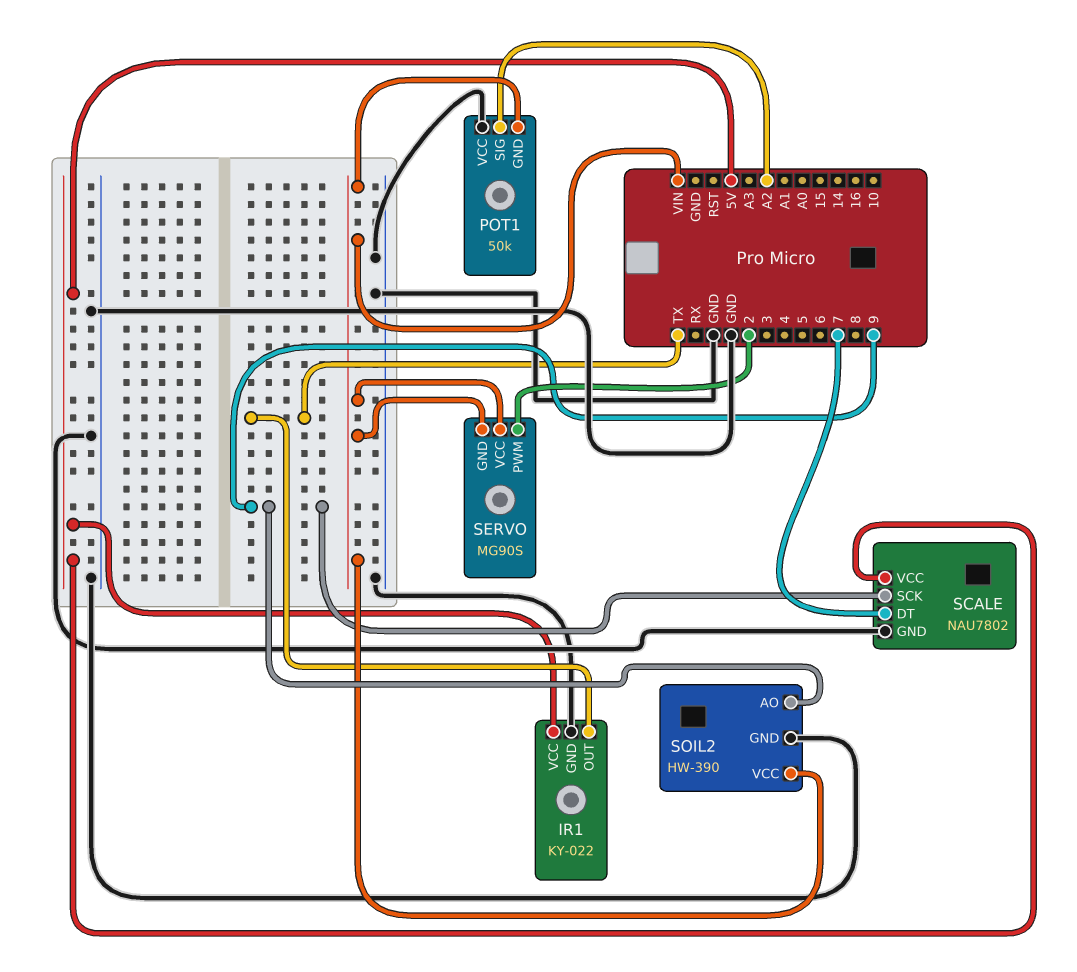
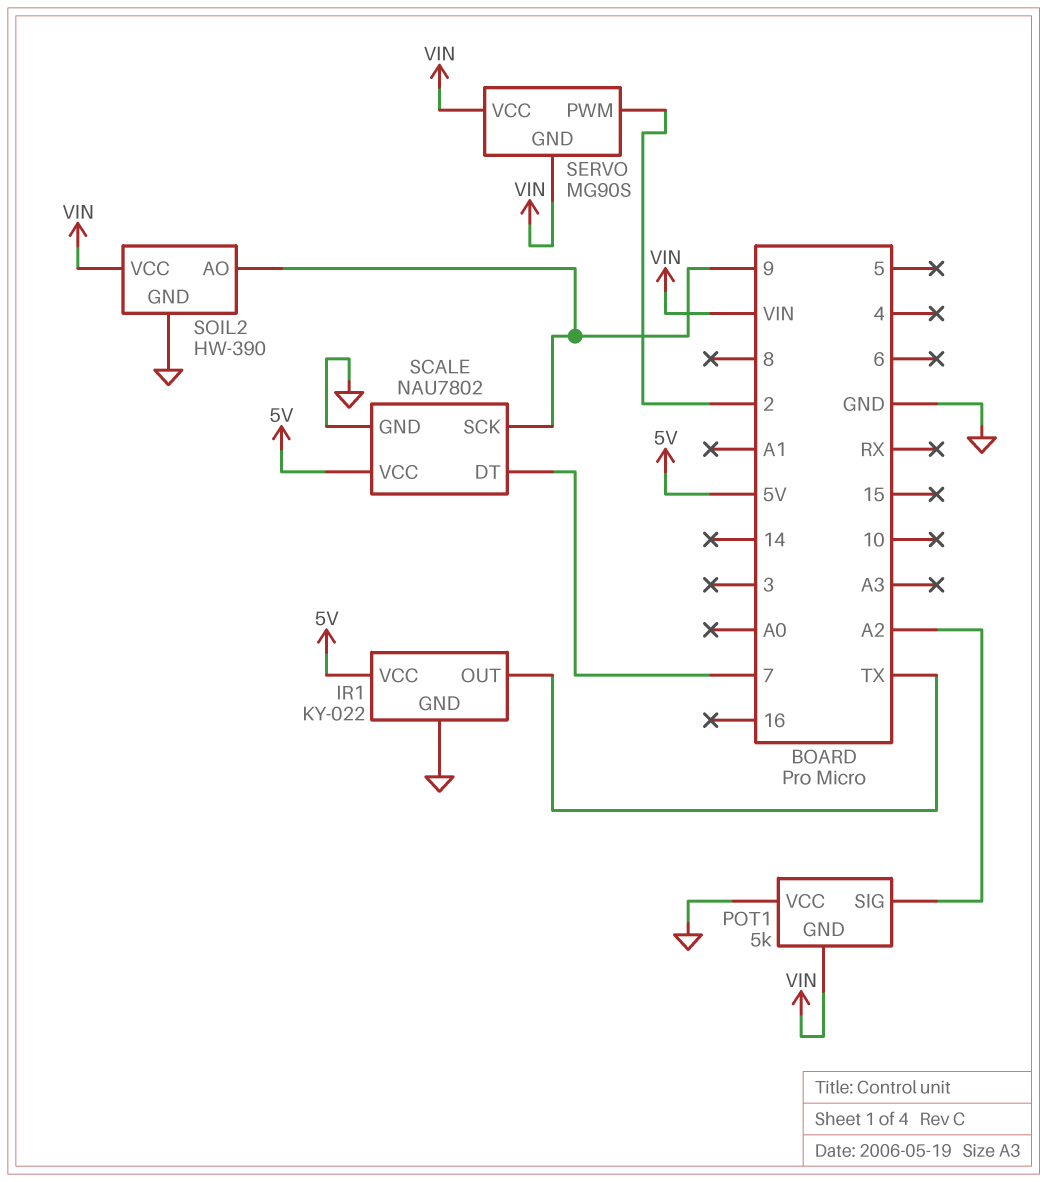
POT1: 50k -> 5k

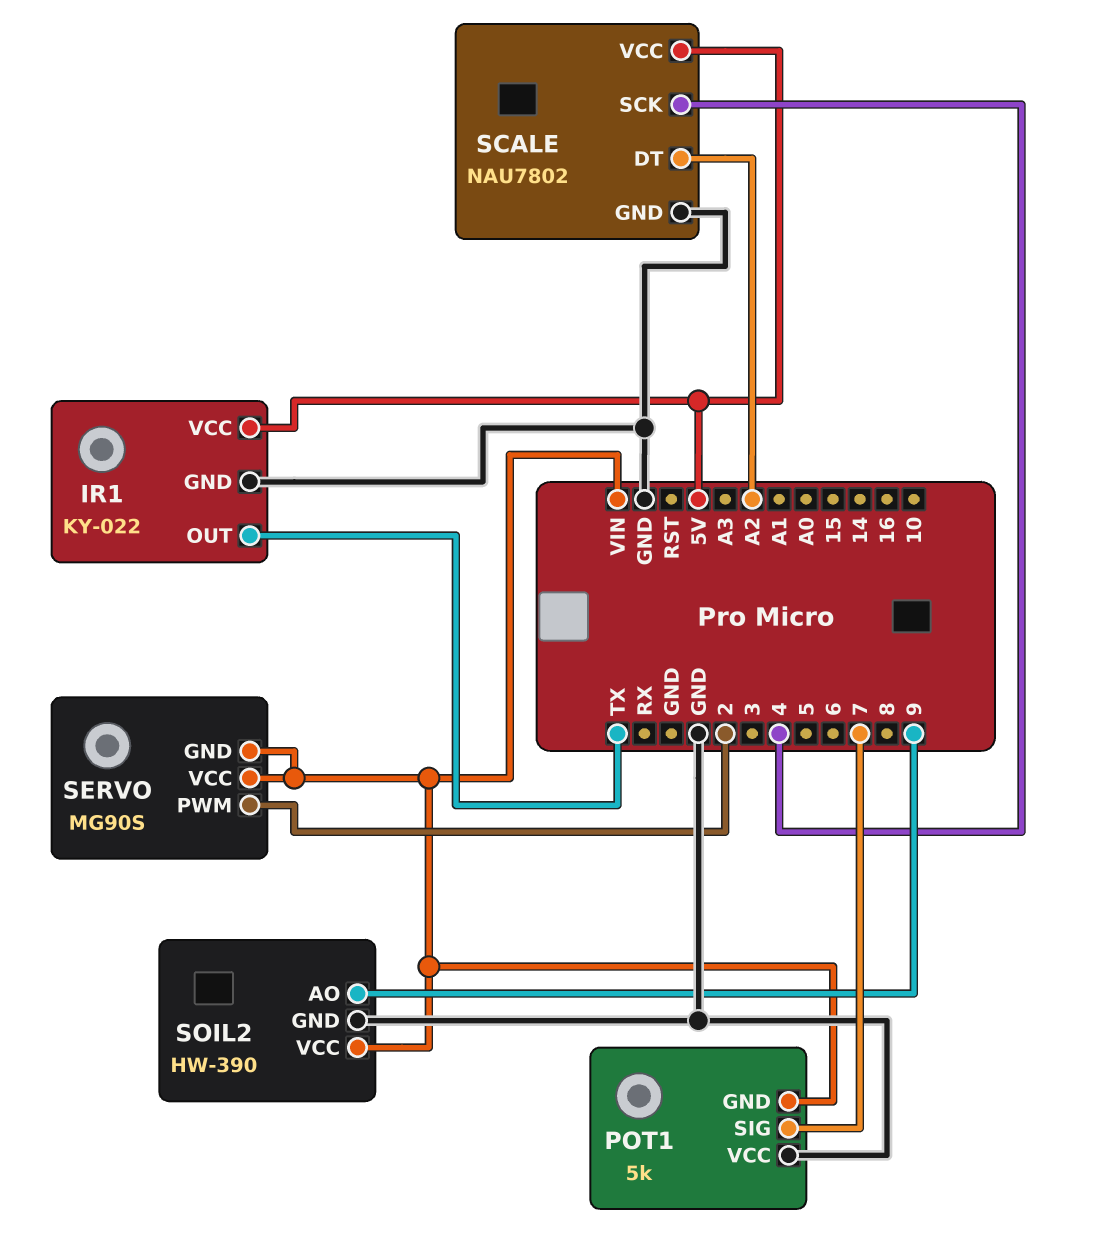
POT1 pin SIG: A2 -> 7
SCALE pin DT: 7 -> A2
SCALE pin SCK: 9 -> 4

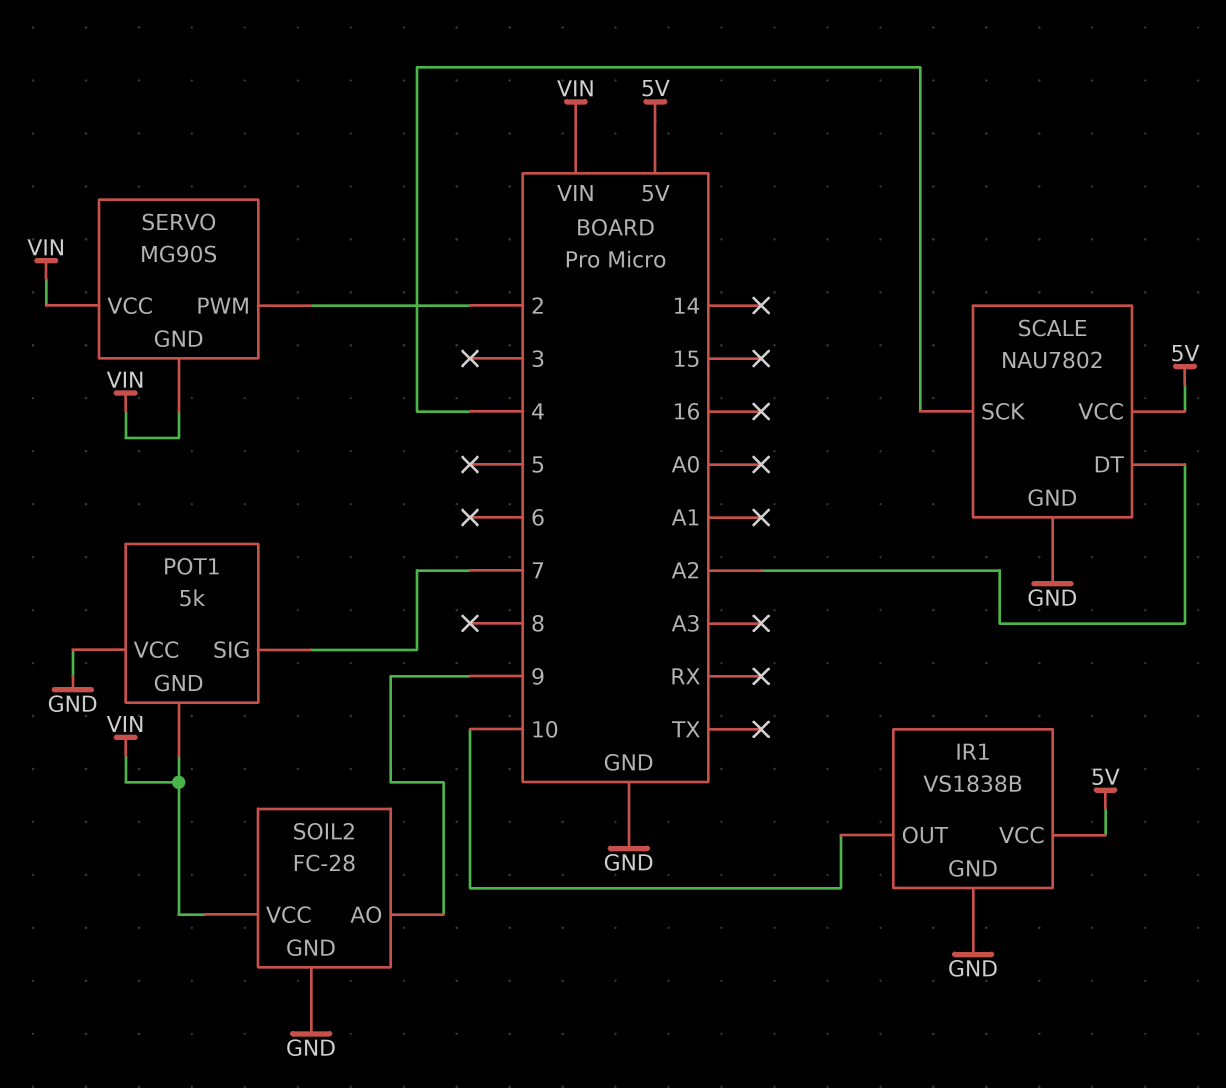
IR1: KY-022 -> VS1838B
IR1 pin OUT: TX -> 10
SOIL2: HW-390 -> FC-28

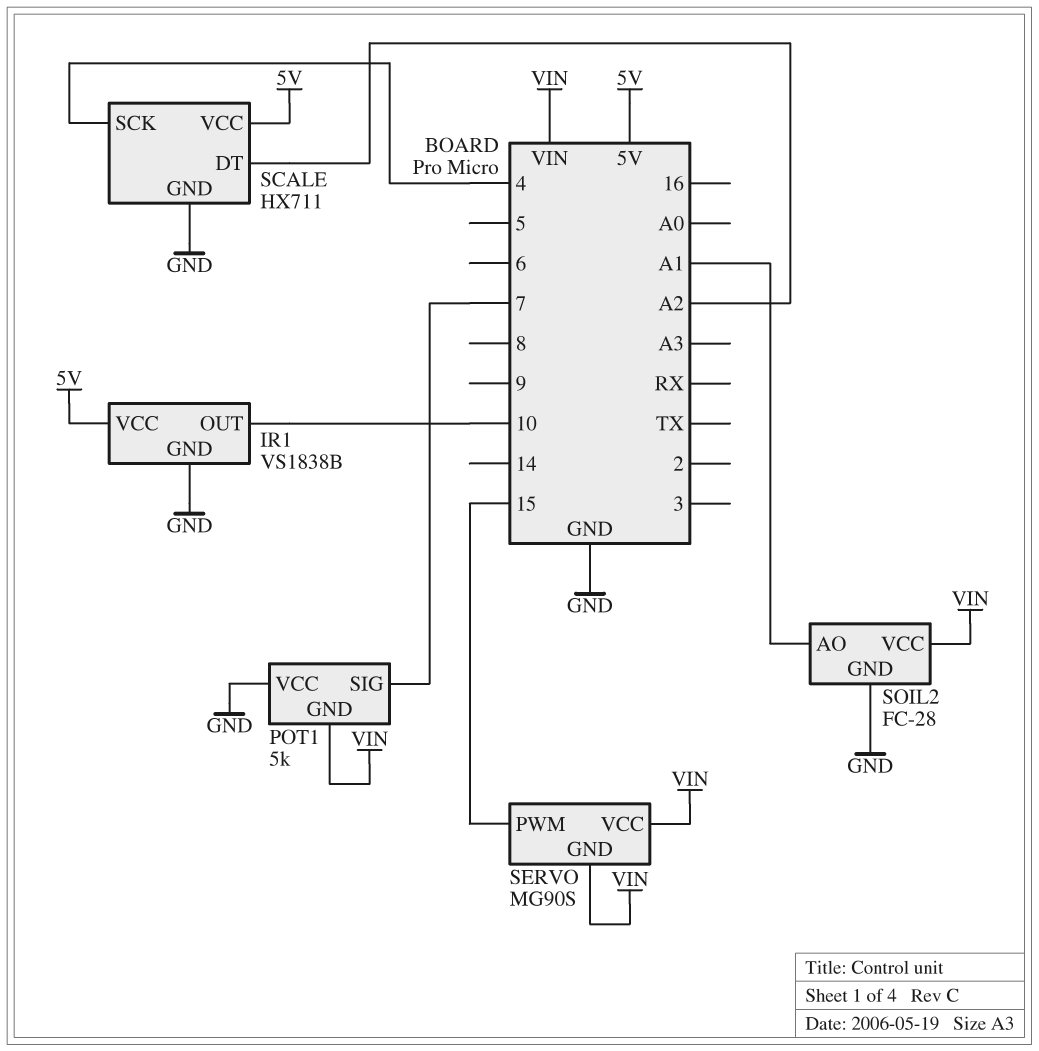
SCALE: NAU7802 -> HX711
SERVO pin PWM: 2 -> 15
SOIL2 pin AO: 9 -> A1

